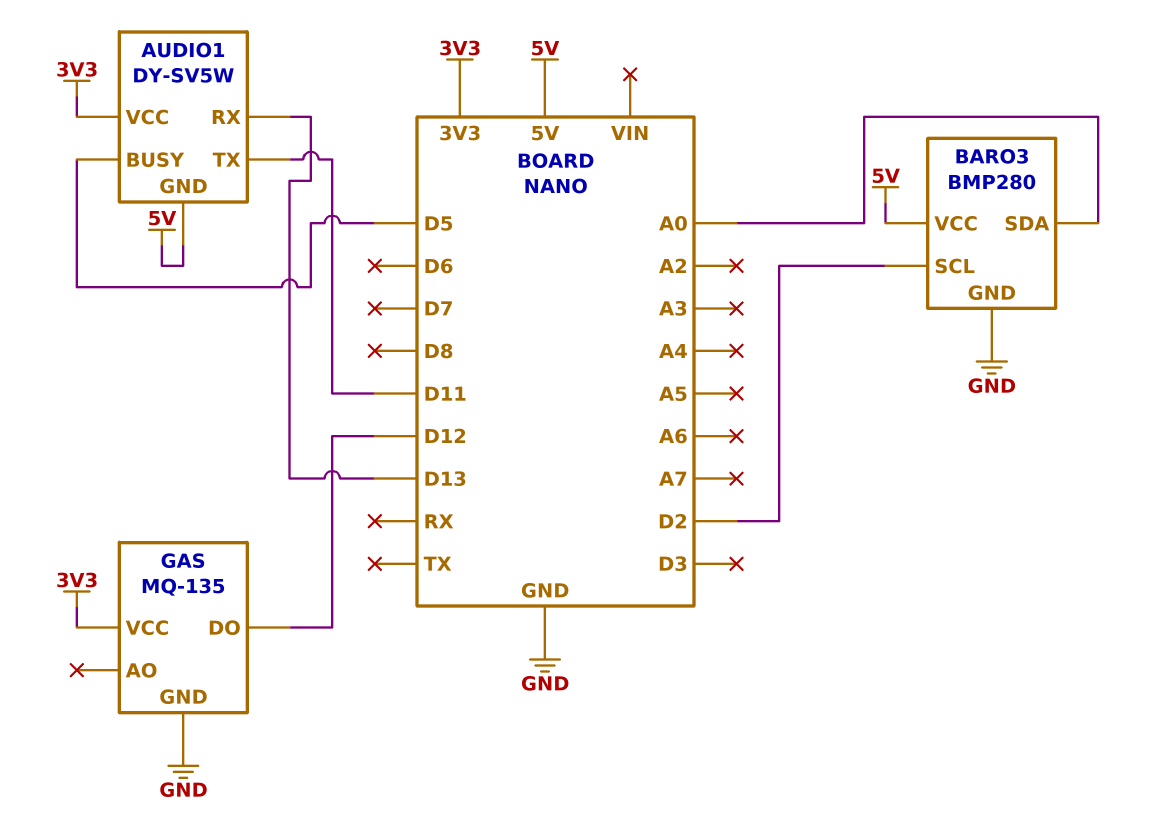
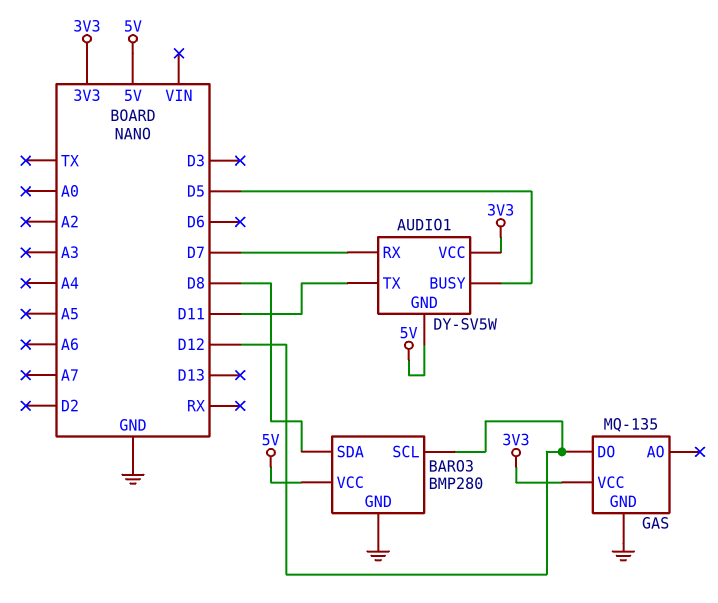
AUDIO1 pin RX: D13 -> D7
BARO3 pin SCL: D2 -> D12
BARO3 pin SDA: A0 -> D8

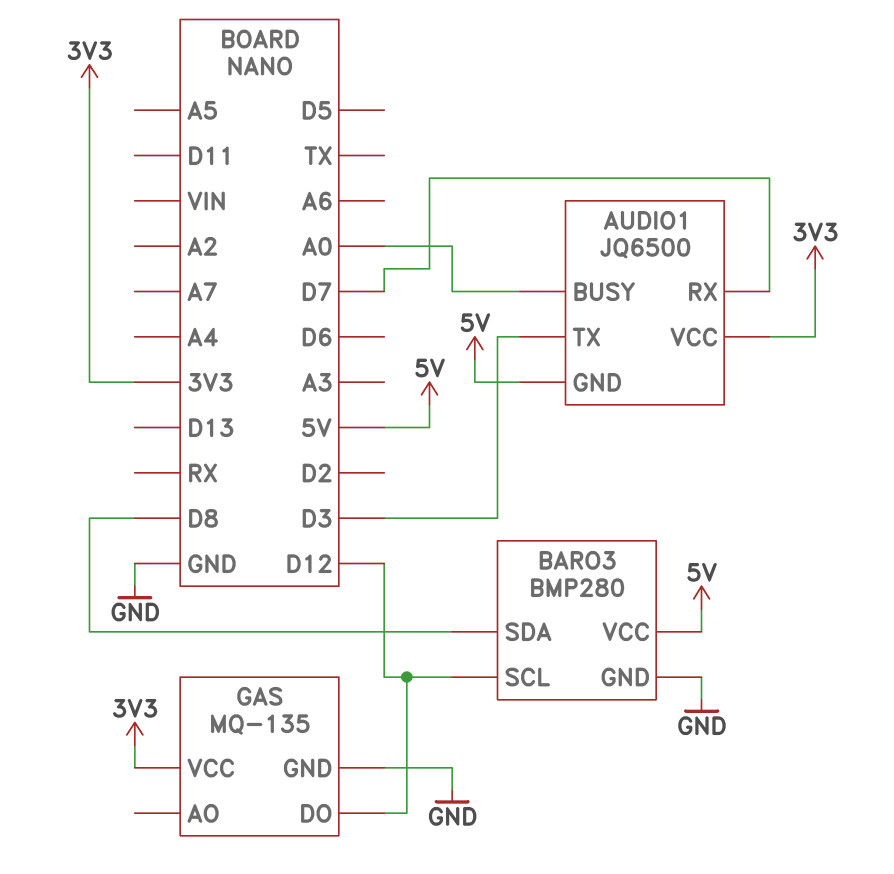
AUDIO1: DY-SV5W -> JQ6500
AUDIO1 pin BUSY: D5 -> A0
AUDIO1 pin TX: D11 -> D3

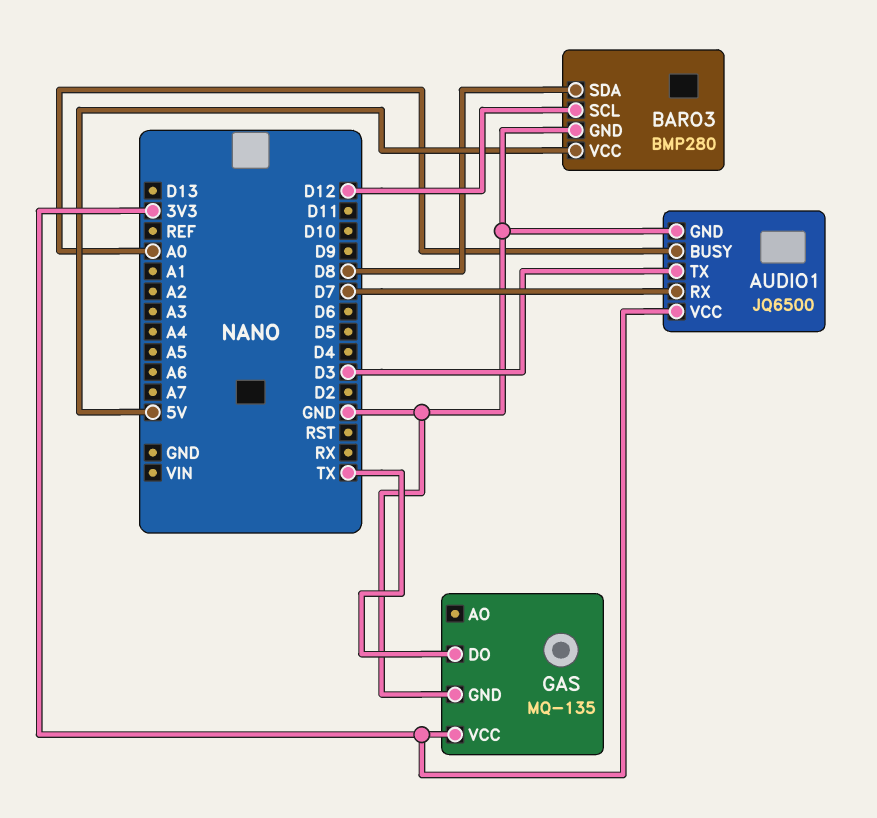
AUDIO1 pin GND: 5V -> GND
GAS pin DO: D12 -> TX

